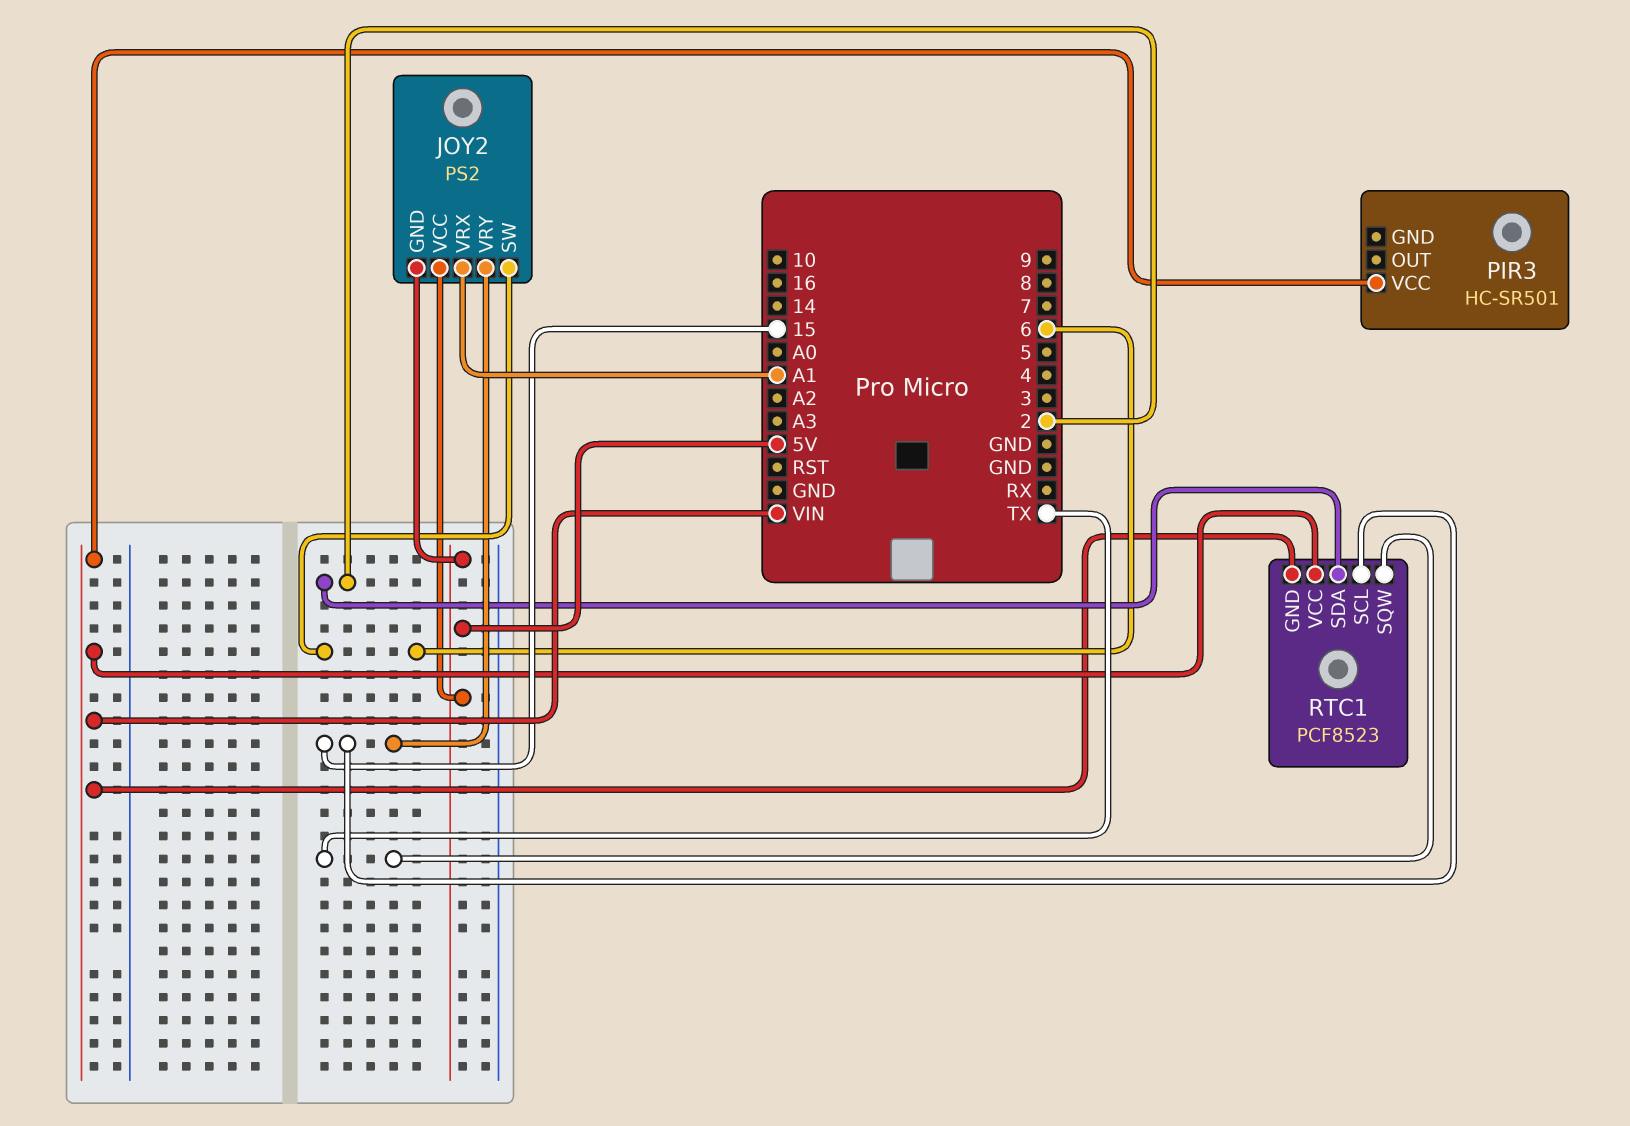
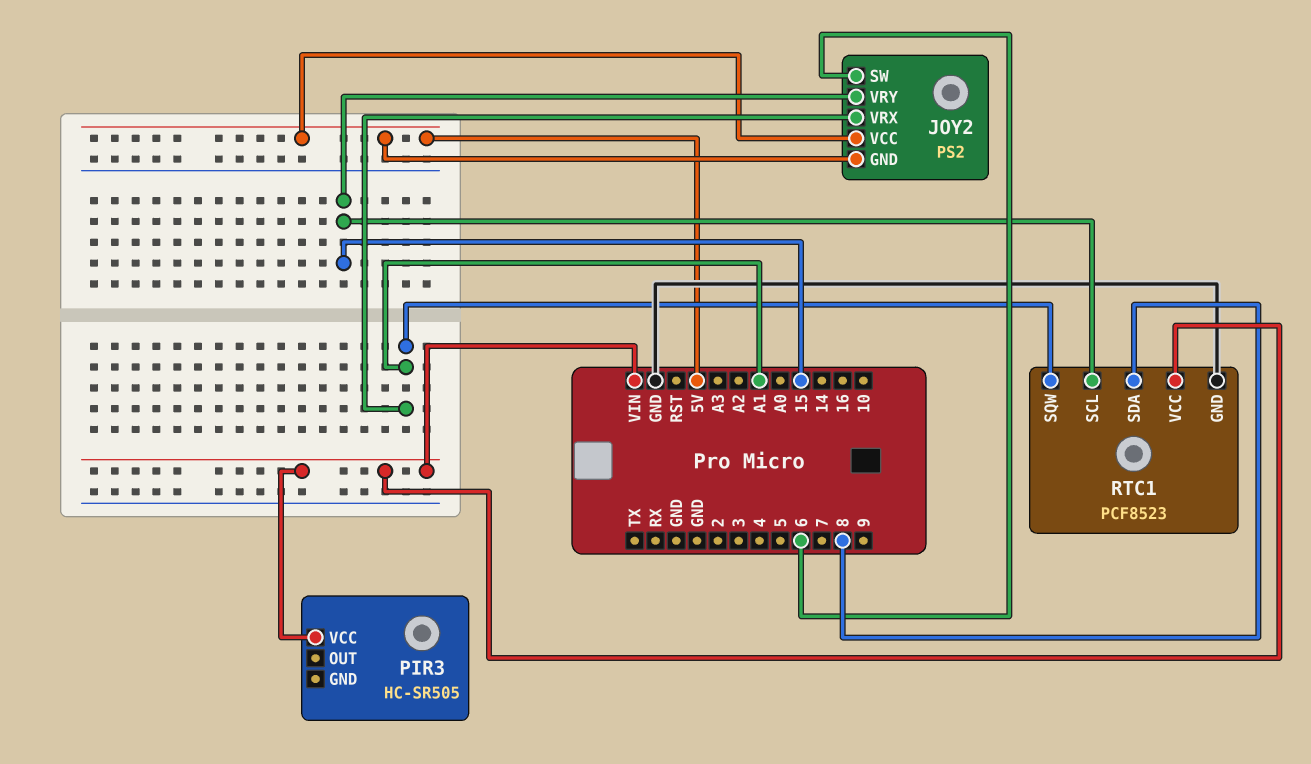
PIR3: HC-SR501 -> HC-SR505
RTC1 pin GND: VIN -> GND
RTC1 pin SDA: 2 -> 8
RTC1 pin SQW: TX -> A1

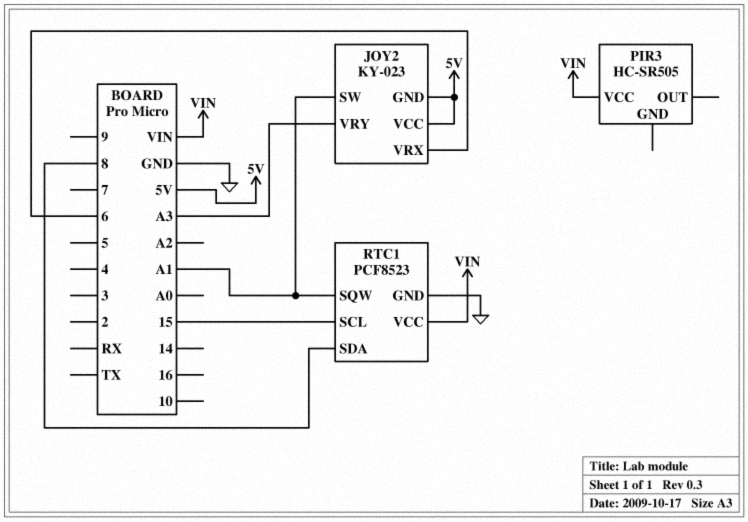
JOY2: PS2 -> KY-023
JOY2 pin SW: 6 -> A1
JOY2 pin VRX: A1 -> 6
JOY2 pin VRY: 15 -> A3

